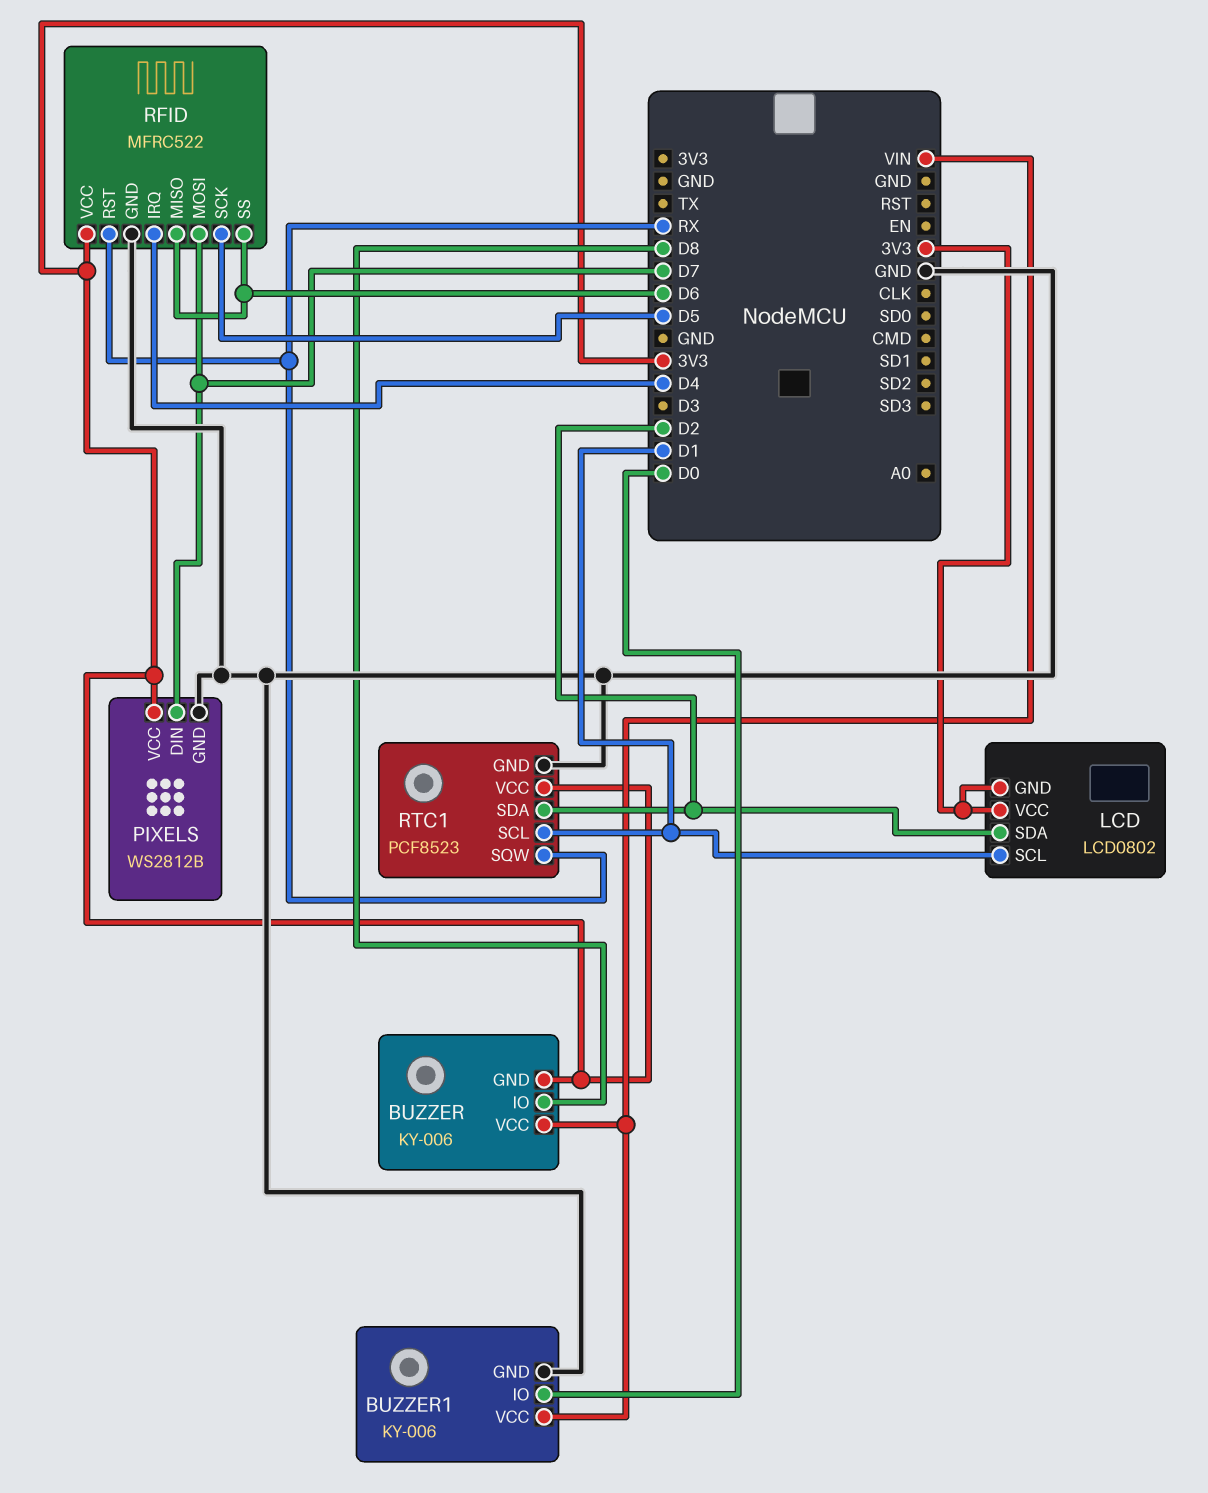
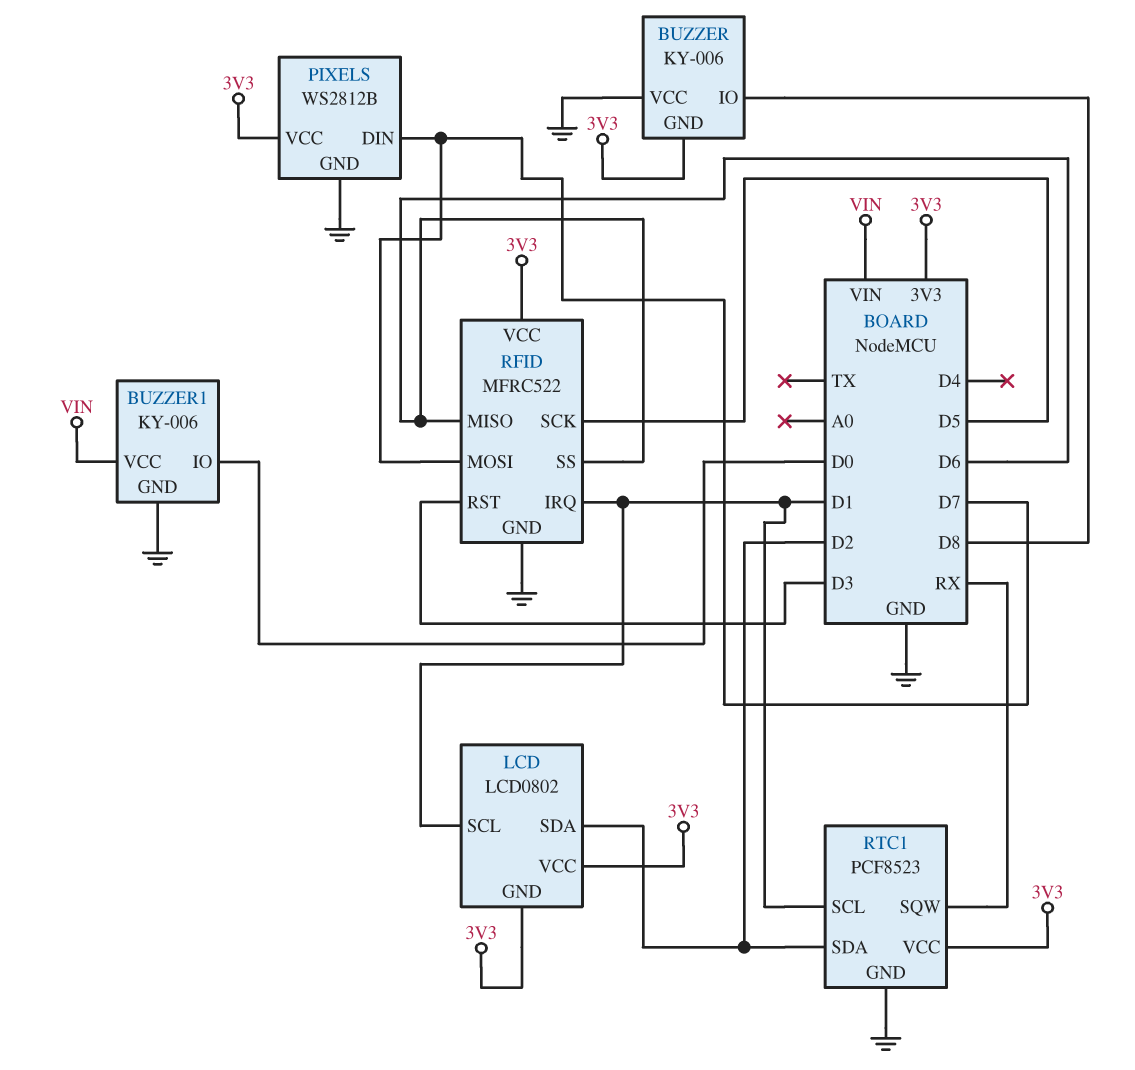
BUZZER pin VCC: VIN -> GND
RFID pin IRQ: D4 -> D1
RFID pin RST: RX -> D3

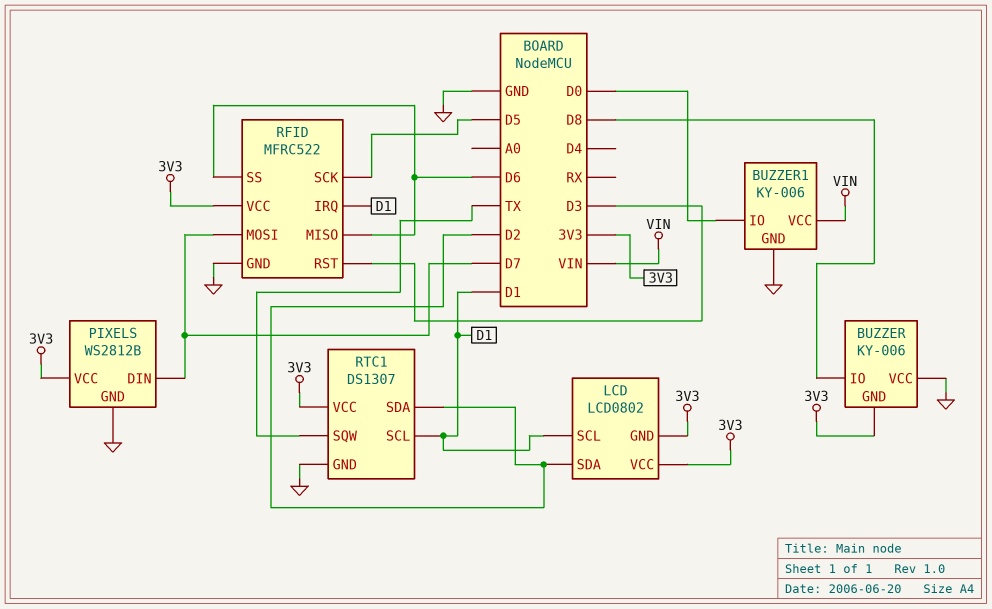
RTC1: PCF8523 -> DS1307
RTC1 pin SQW: RX -> TX

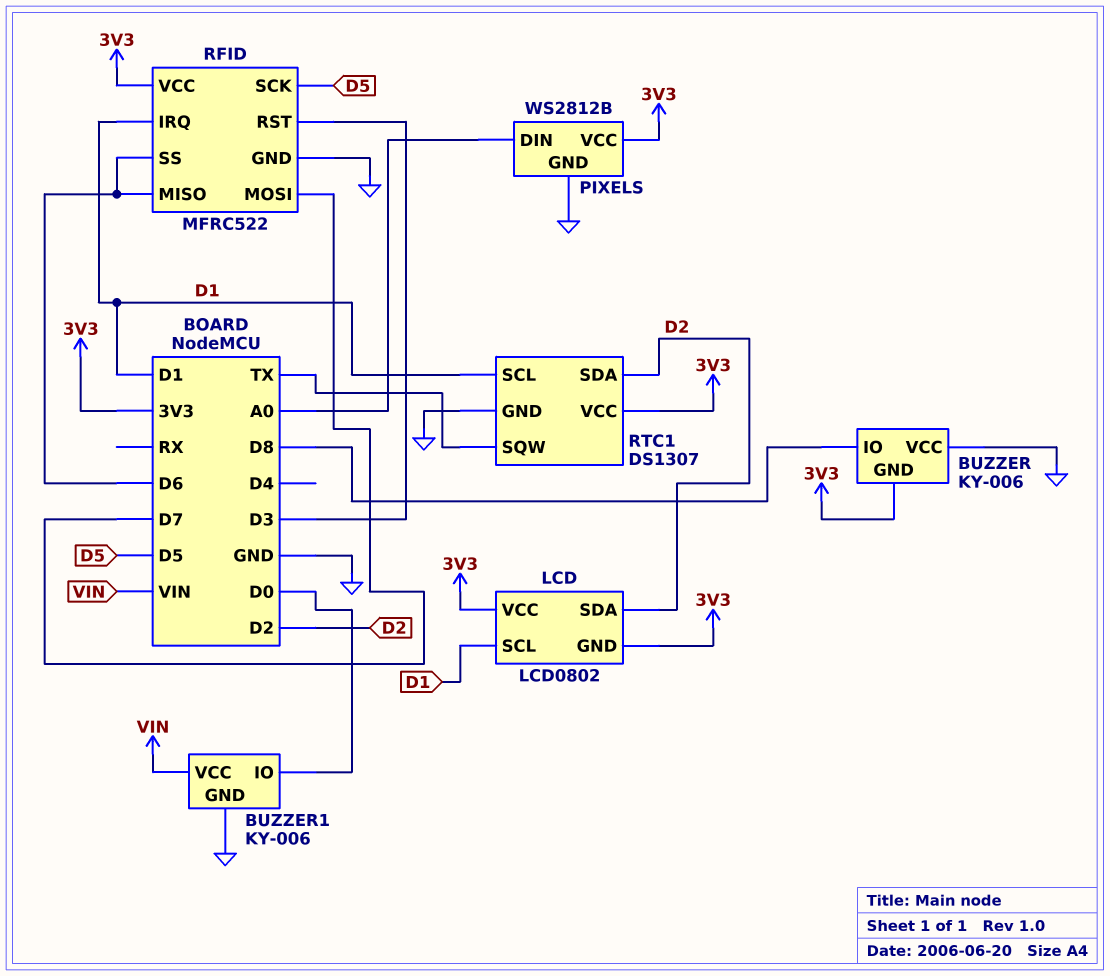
PIXELS pin DIN: D7 -> A0

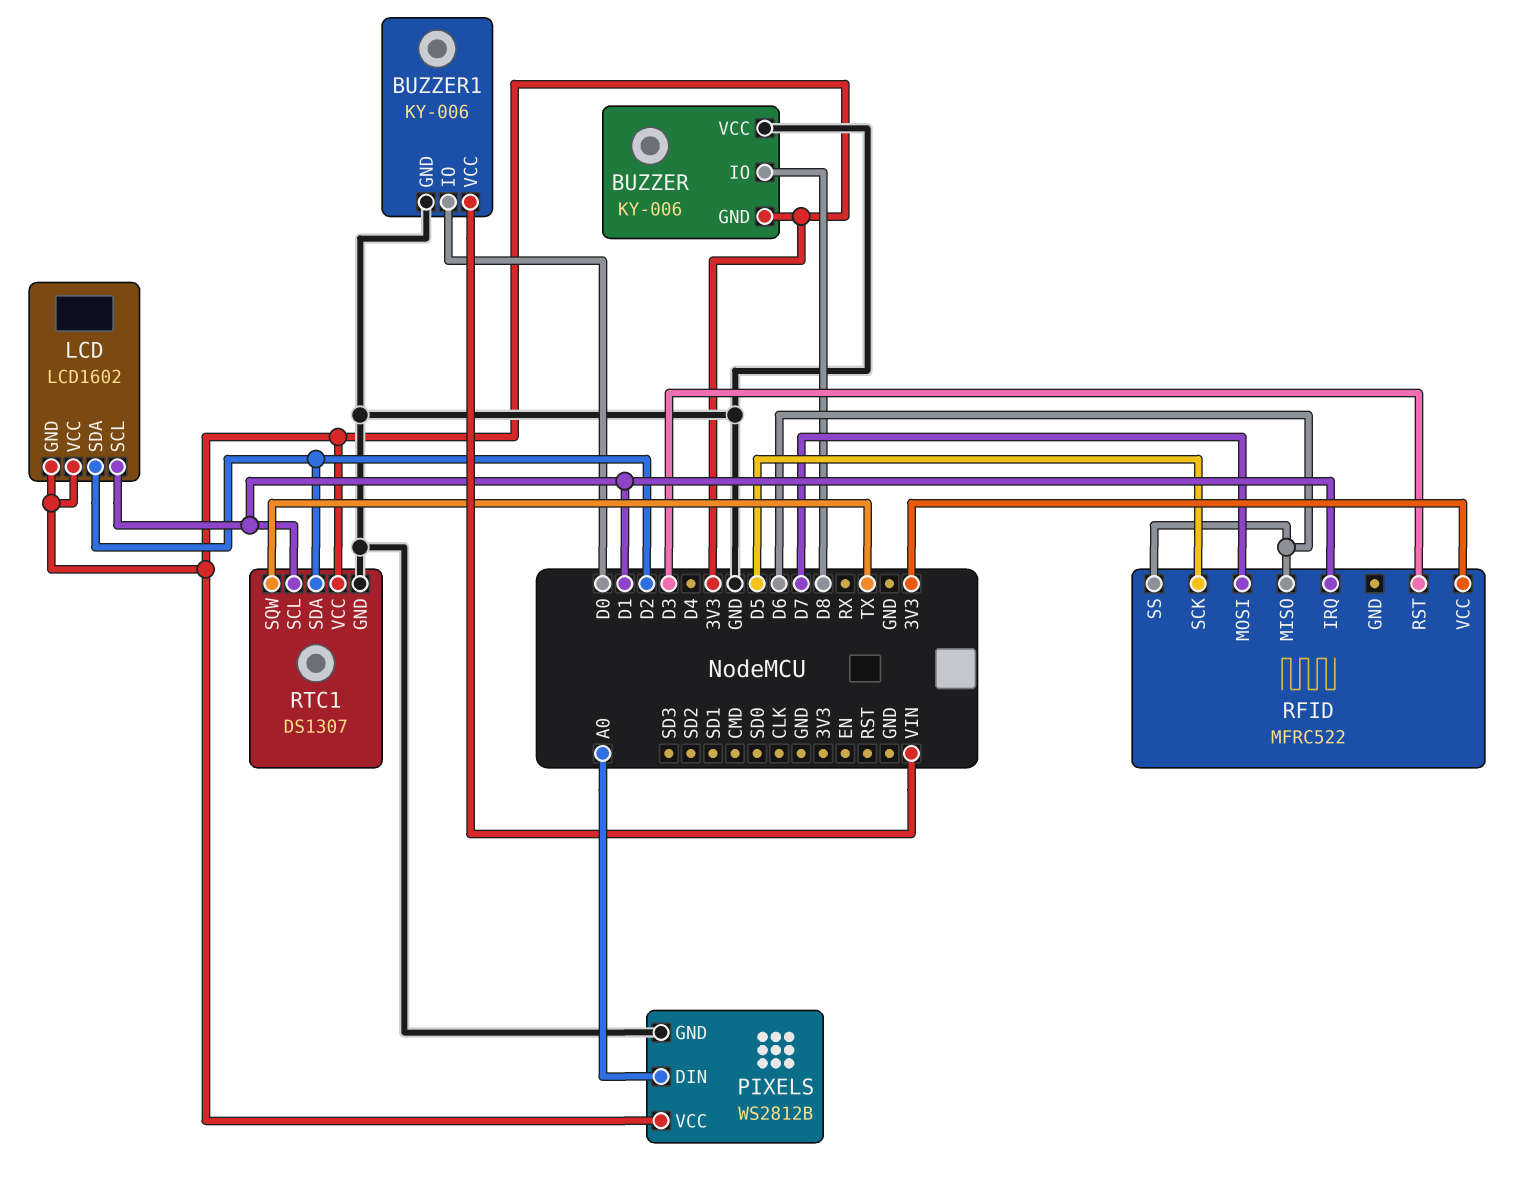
LCD: LCD0802 -> LCD1602
RFID pin GND: GND -> none

